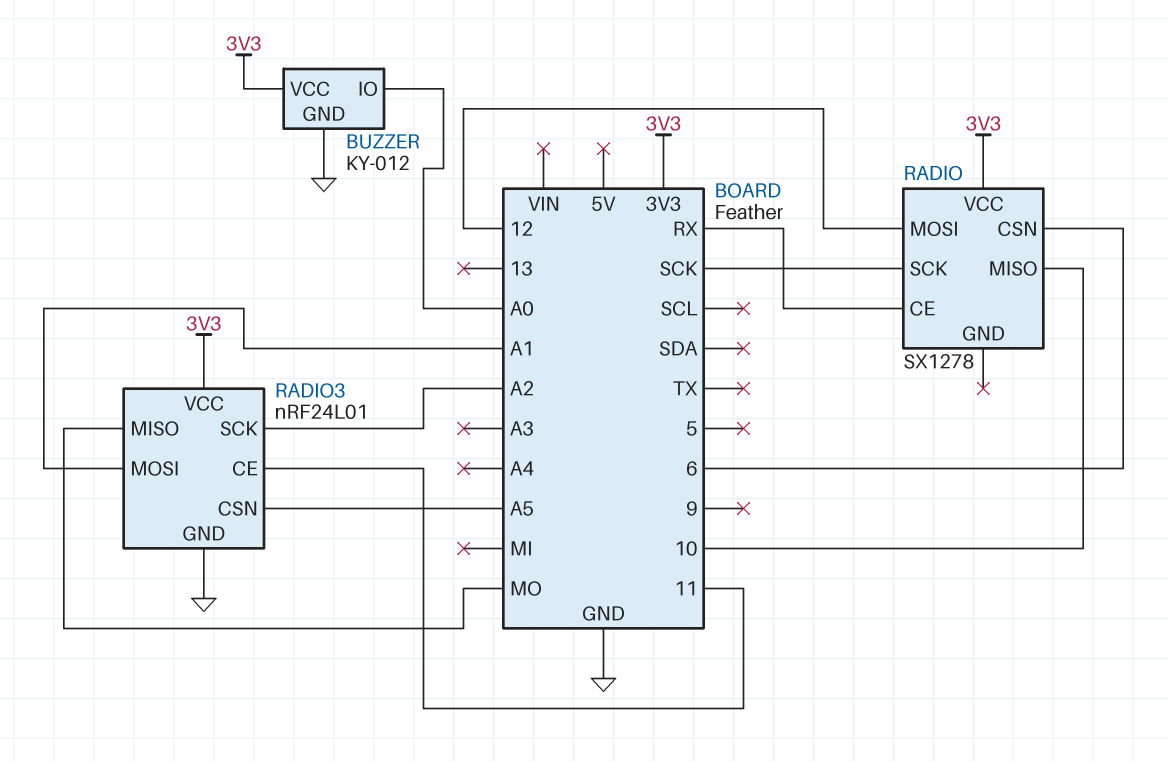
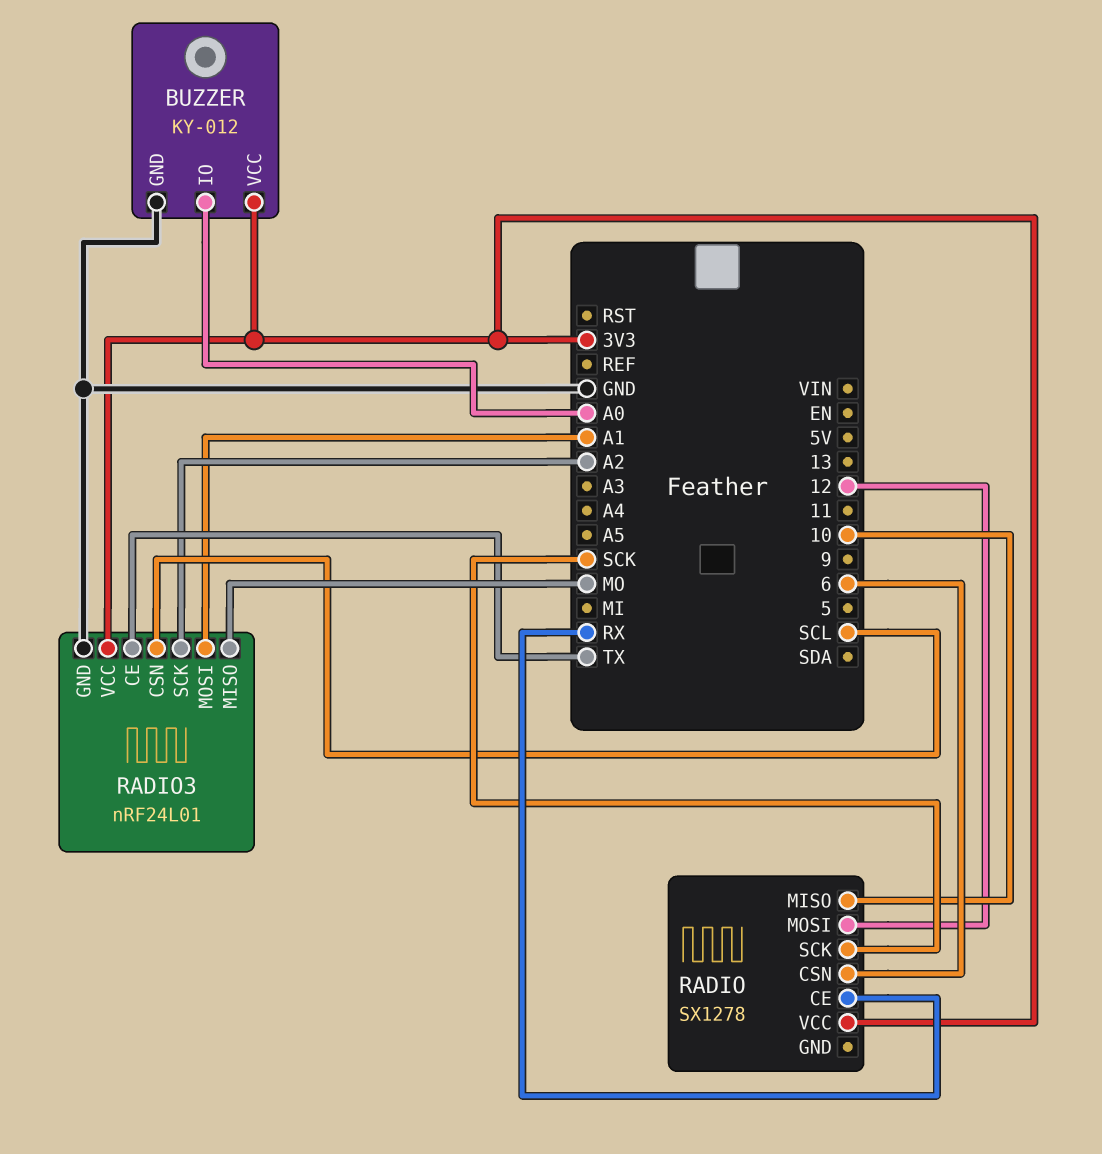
RADIO3 pin CE: 11 -> TX
RADIO3 pin CSN: A5 -> SCL

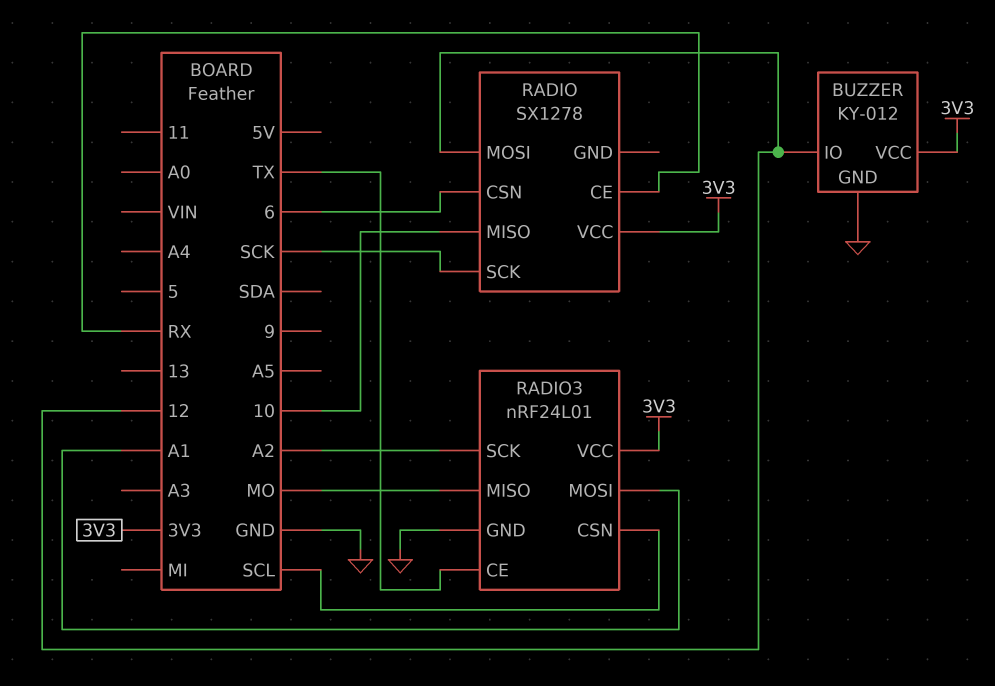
BUZZER pin IO: A0 -> 12

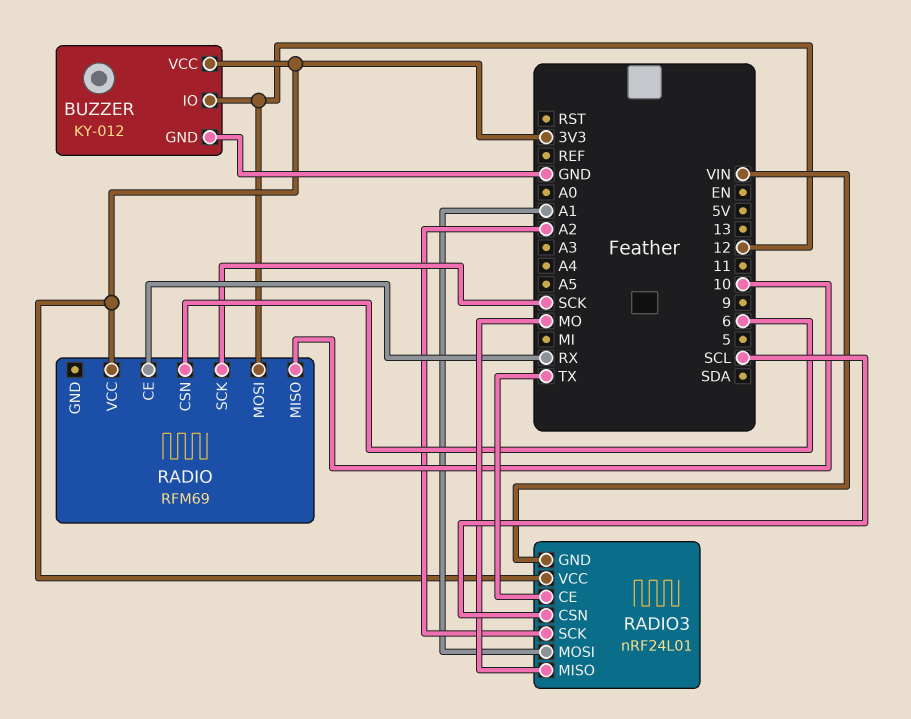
RADIO: SX1278 -> RFM69
RADIO3 pin GND: GND -> VIN

